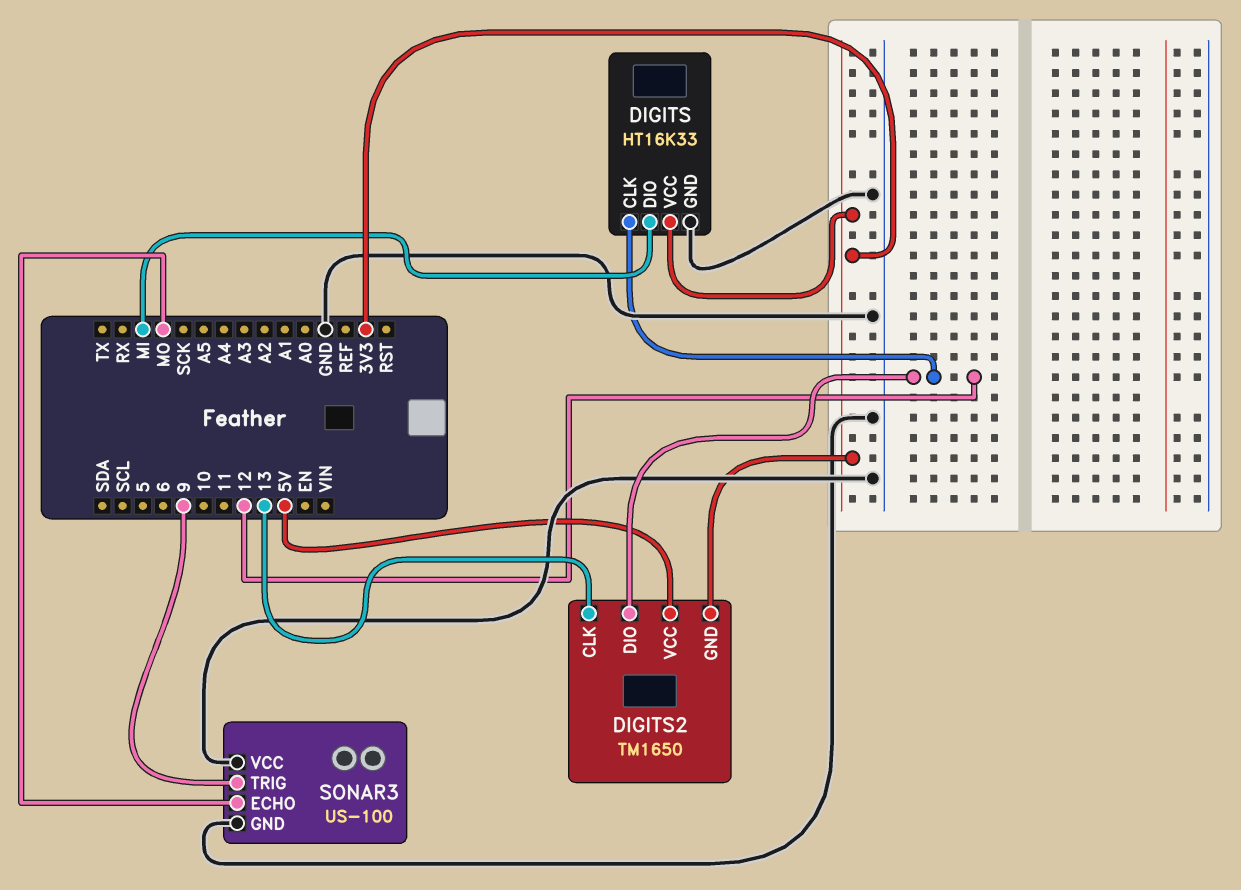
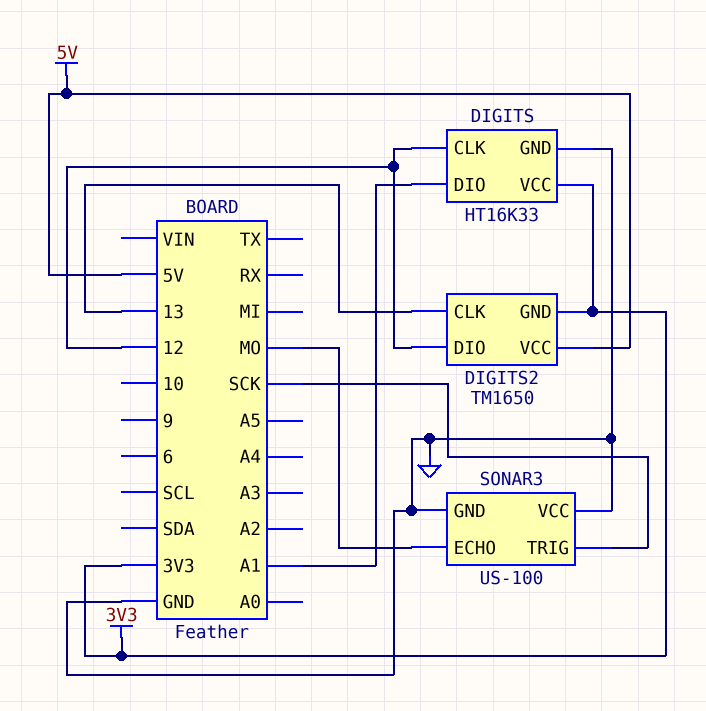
DIGITS pin DIO: MI -> A1
SONAR3 pin TRIG: 9 -> SCK

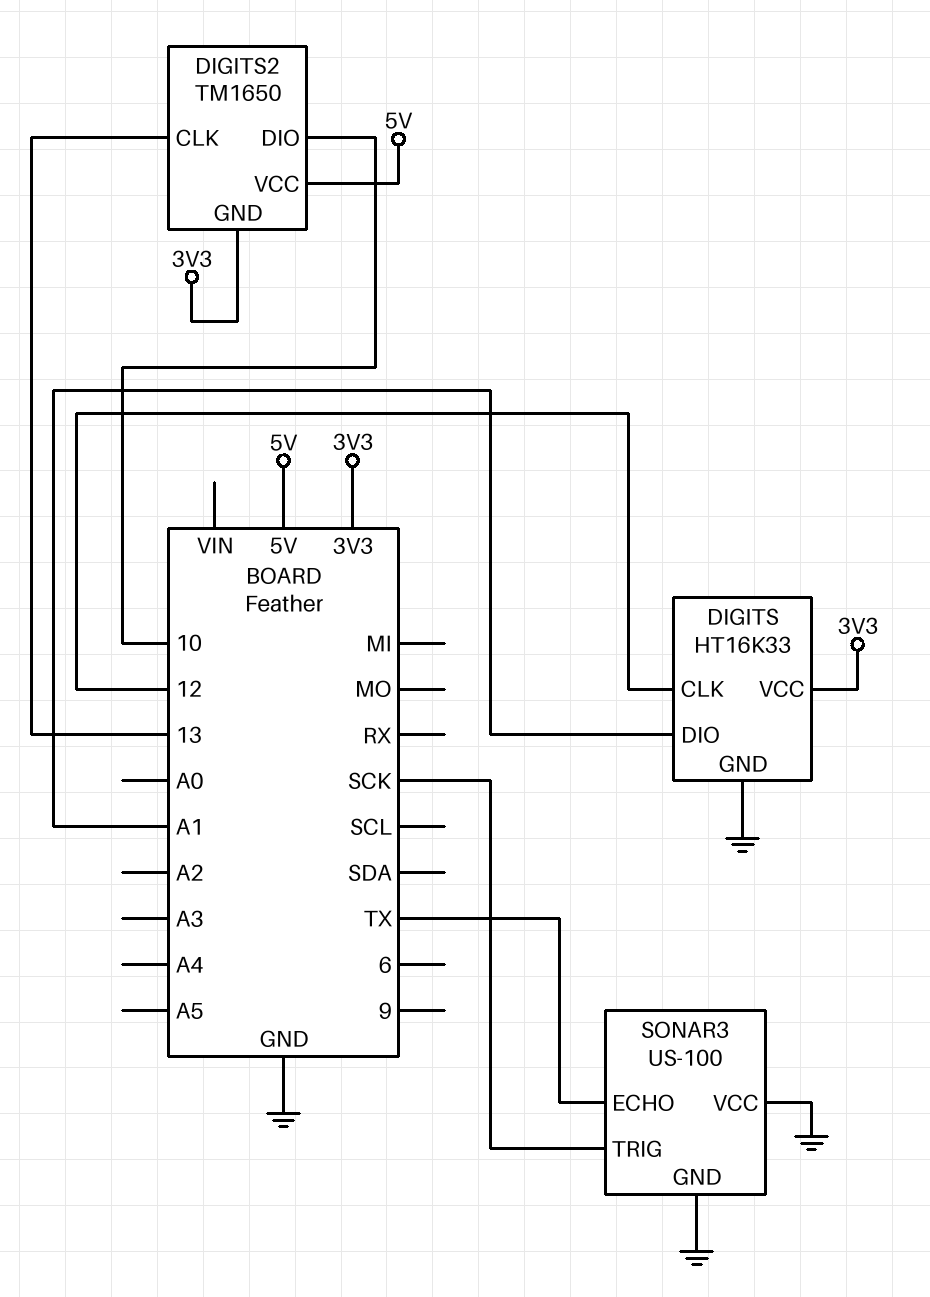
DIGITS2 pin DIO: 12 -> 10
SONAR3 pin ECHO: MO -> TX

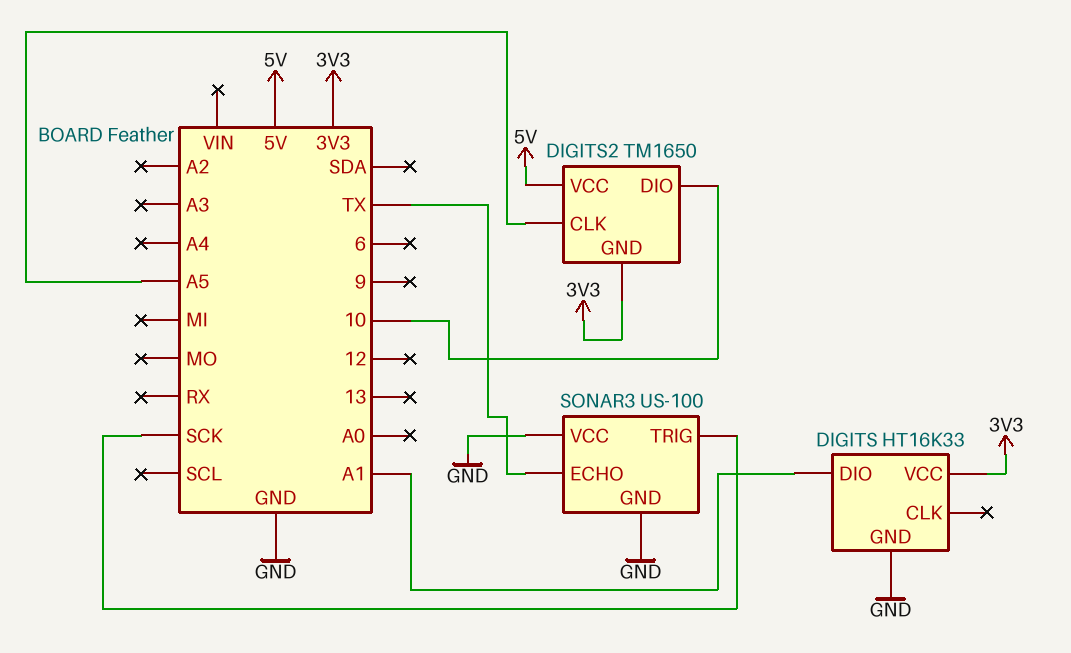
DIGITS pin CLK: 12 -> none
DIGITS2 pin CLK: 13 -> A5

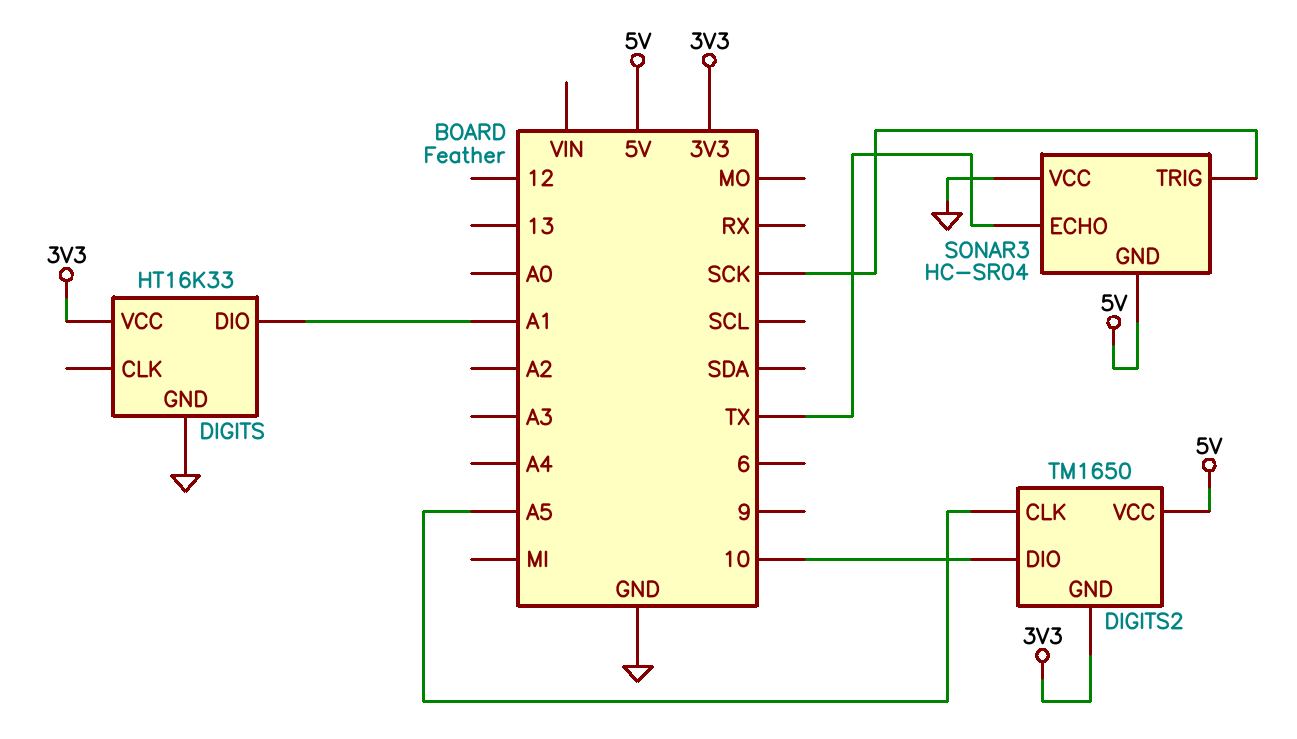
SONAR3: US-100 -> HC-SR04
SONAR3 pin GND: GND -> 5V

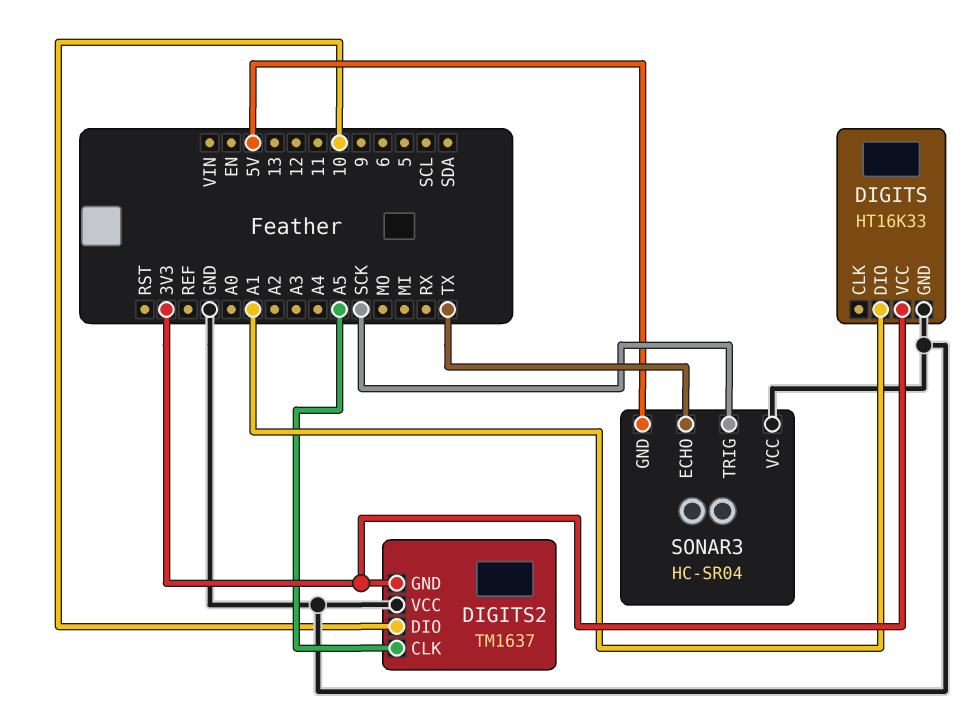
DIGITS2: TM1650 -> TM1637
DIGITS2 pin VCC: 5V -> GND

